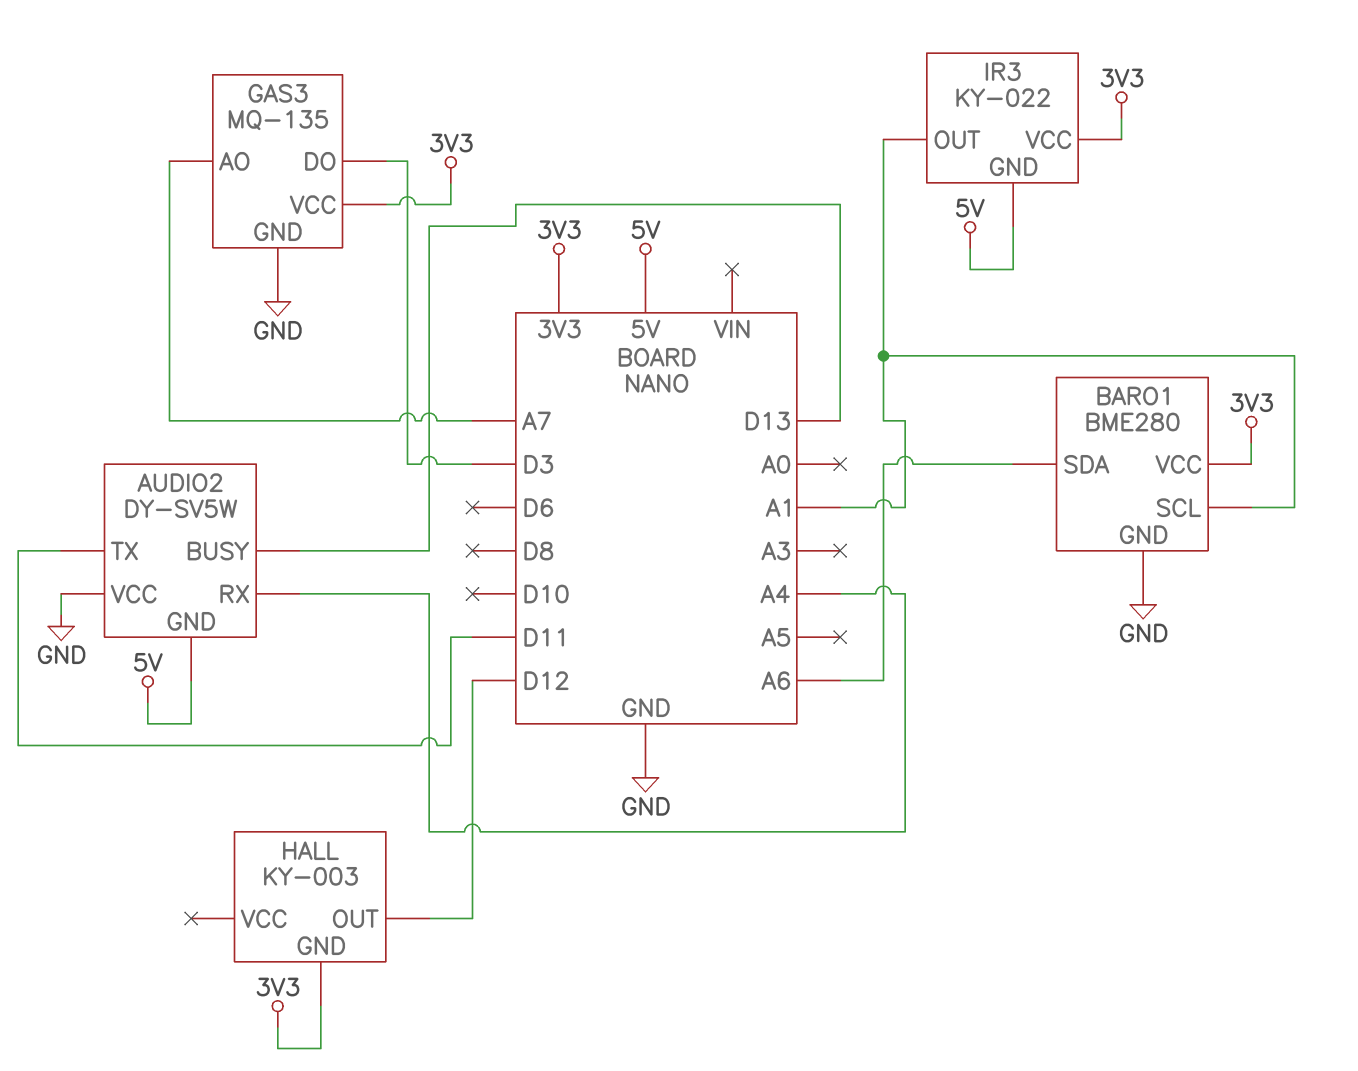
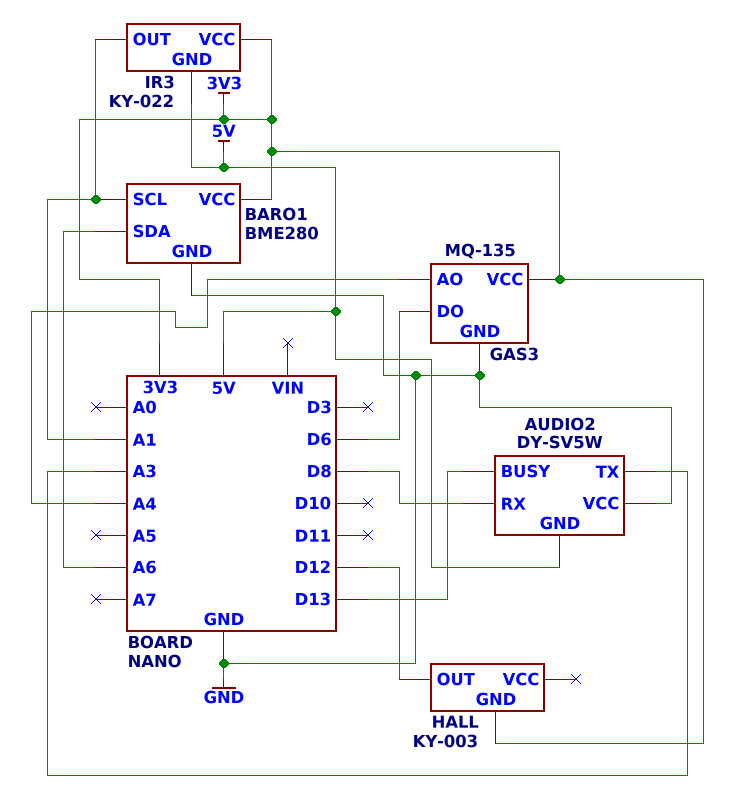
AUDIO2 pin RX: A4 -> D8
AUDIO2 pin TX: D11 -> A3
GAS3 pin AO: A7 -> A4
GAS3 pin DO: D3 -> D6

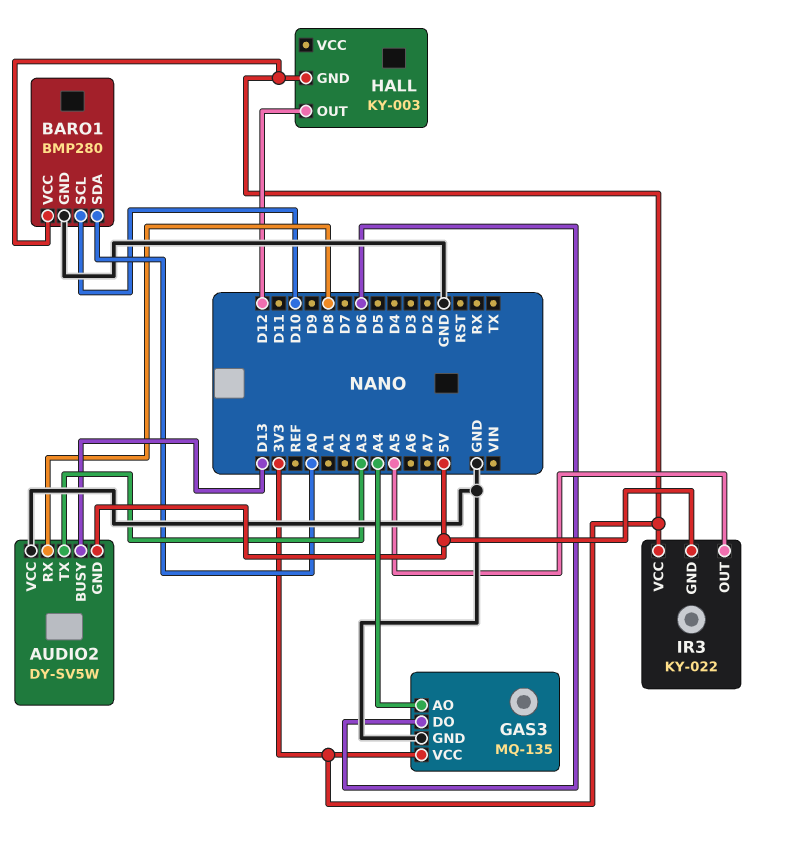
BARO1: BME280 -> BMP280
BARO1 pin SCL: A1 -> D10
BARO1 pin SDA: A6 -> A0
IR3 pin OUT: A1 -> A5

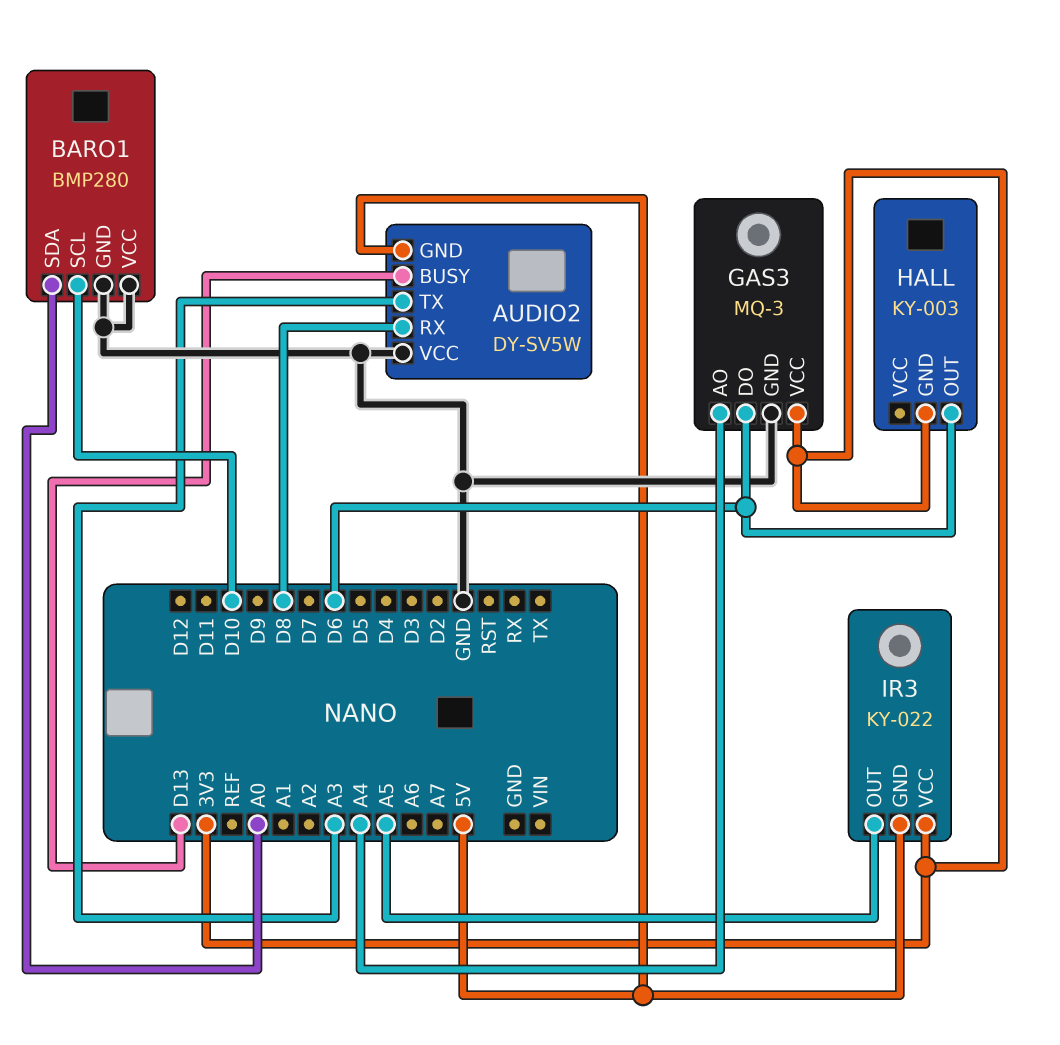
BARO1 pin VCC: 3V3 -> GND
GAS3: MQ-135 -> MQ-3
HALL pin OUT: D12 -> D6

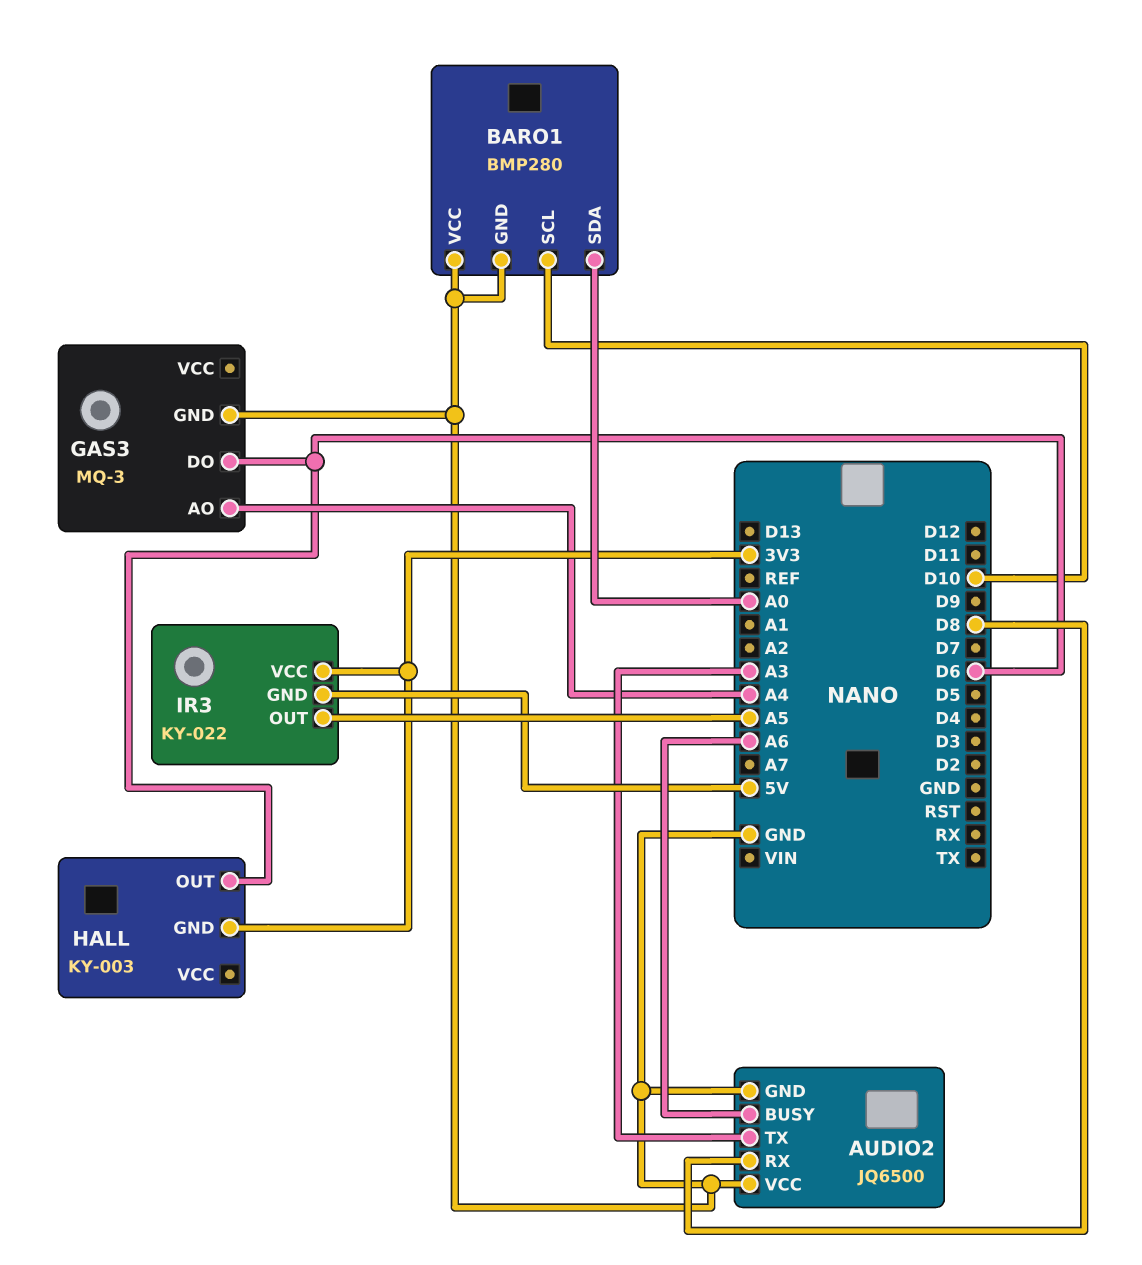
AUDIO2: DY-SV5W -> JQ6500
AUDIO2 pin BUSY: D13 -> A6
AUDIO2 pin GND: 5V -> GND
GAS3 pin VCC: 3V3 -> none

